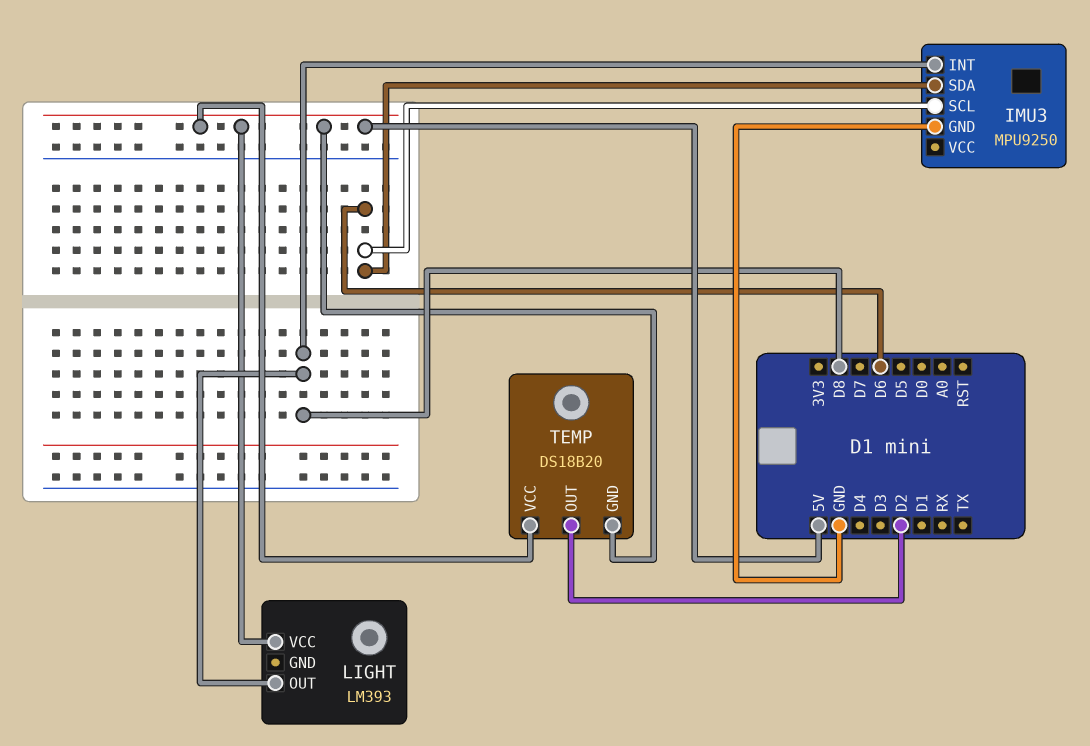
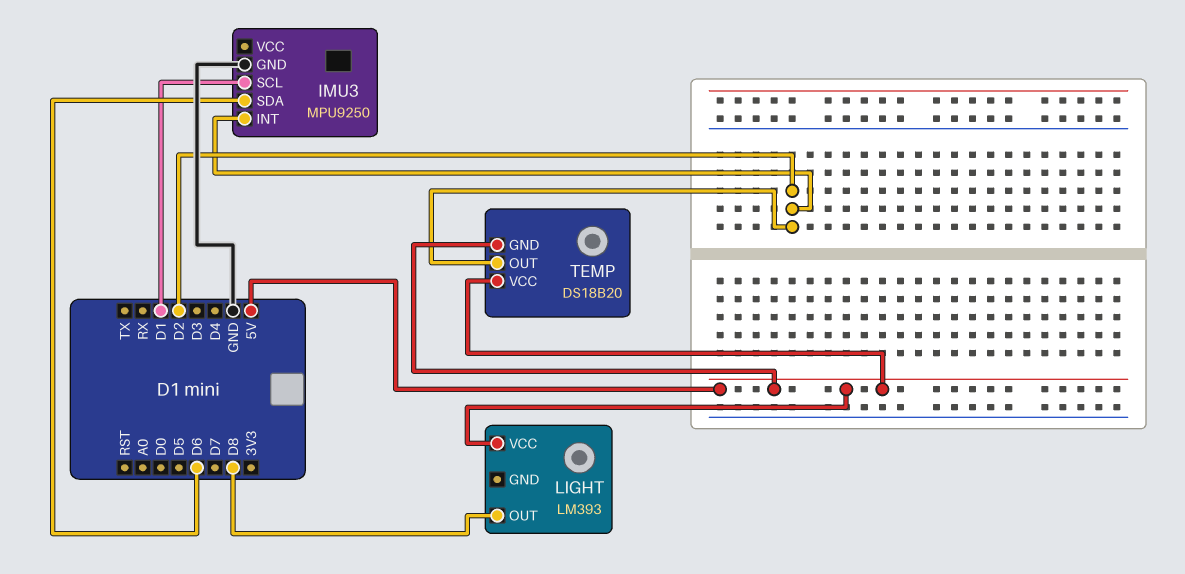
IMU3 pin INT: D8 -> D2
IMU3 pin SCL: D6 -> D1

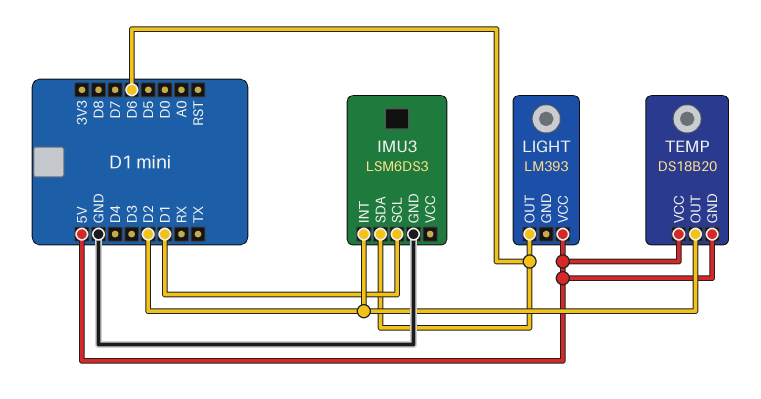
IMU3: MPU9250 -> LSM6DS3
LIGHT pin OUT: D8 -> D6

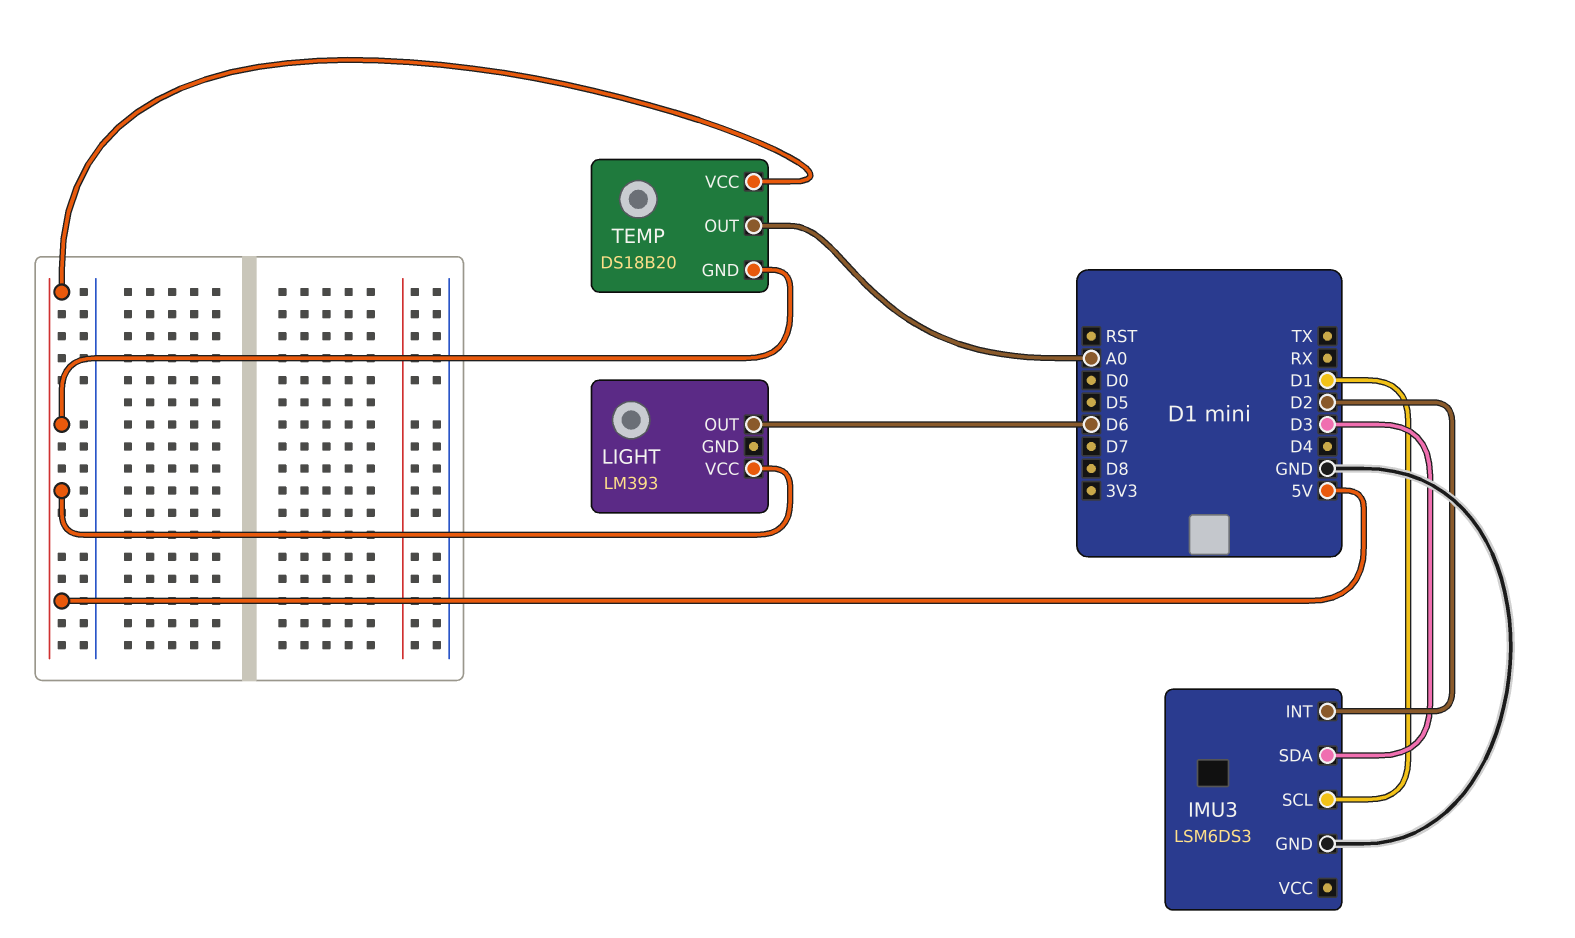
IMU3 pin SDA: D6 -> D3
TEMP pin OUT: D2 -> A0

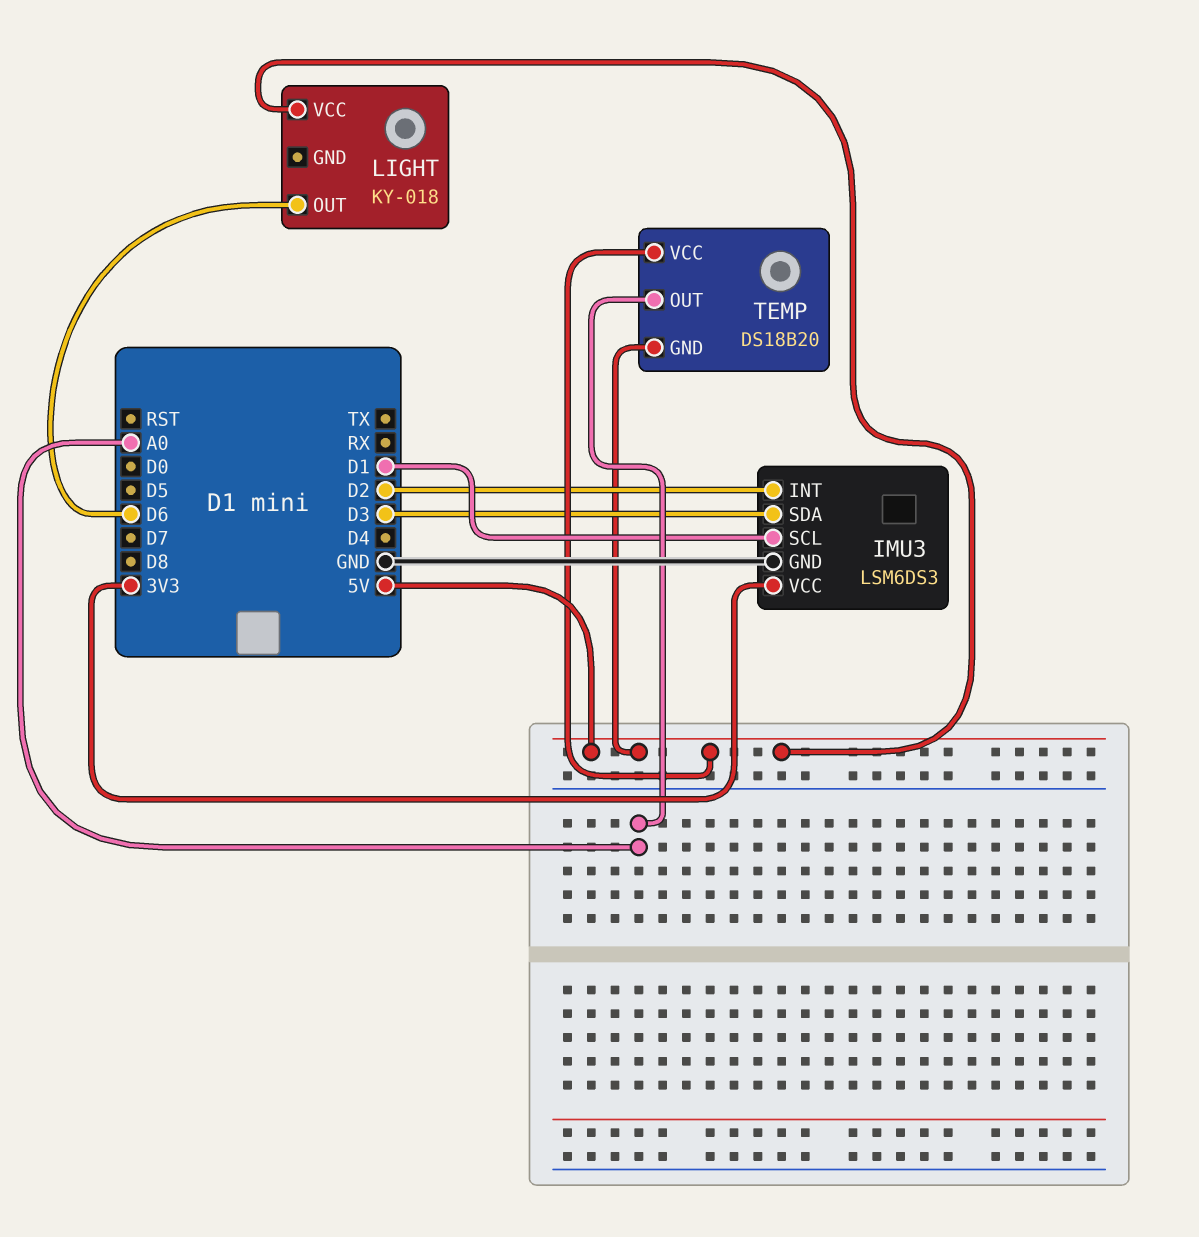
IMU3 pin VCC: none -> 3V3
LIGHT: LM393 -> KY-018

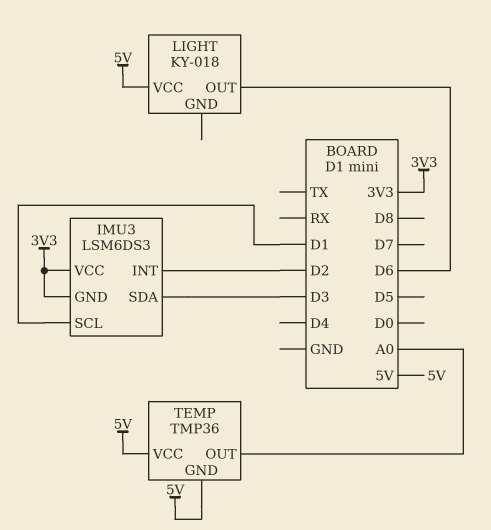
IMU3 pin GND: GND -> 3V3
TEMP: DS18B20 -> TMP36

